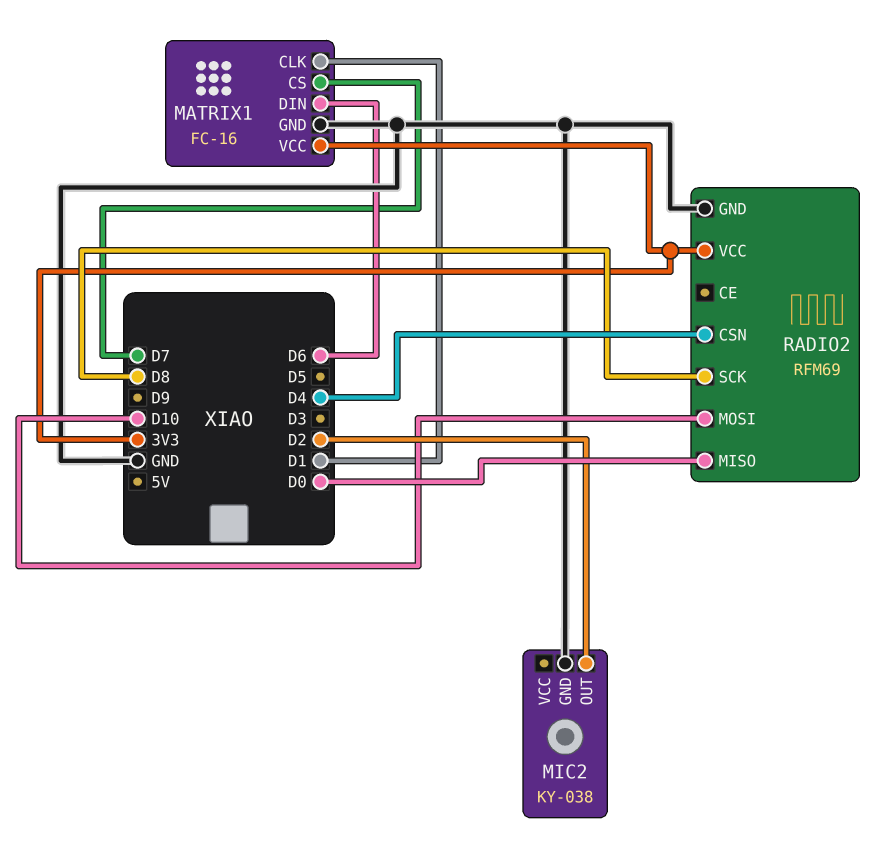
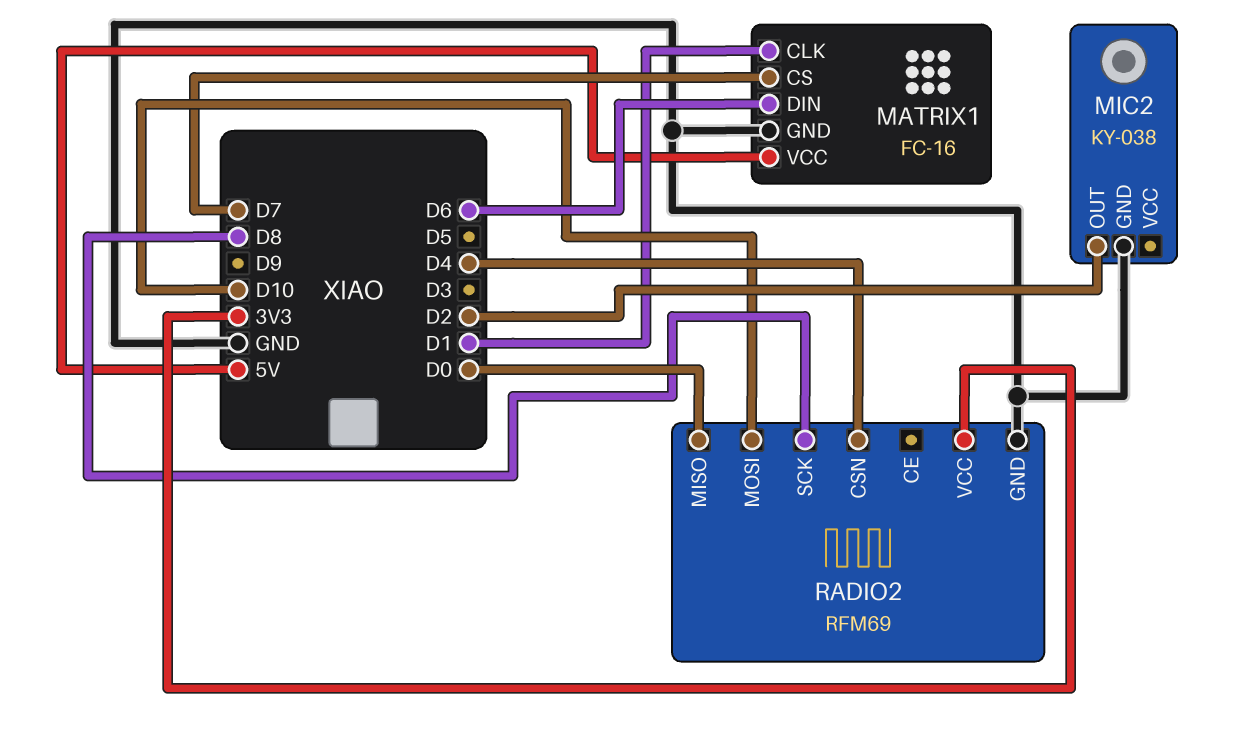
MATRIX1 pin VCC: 3V3 -> 5V

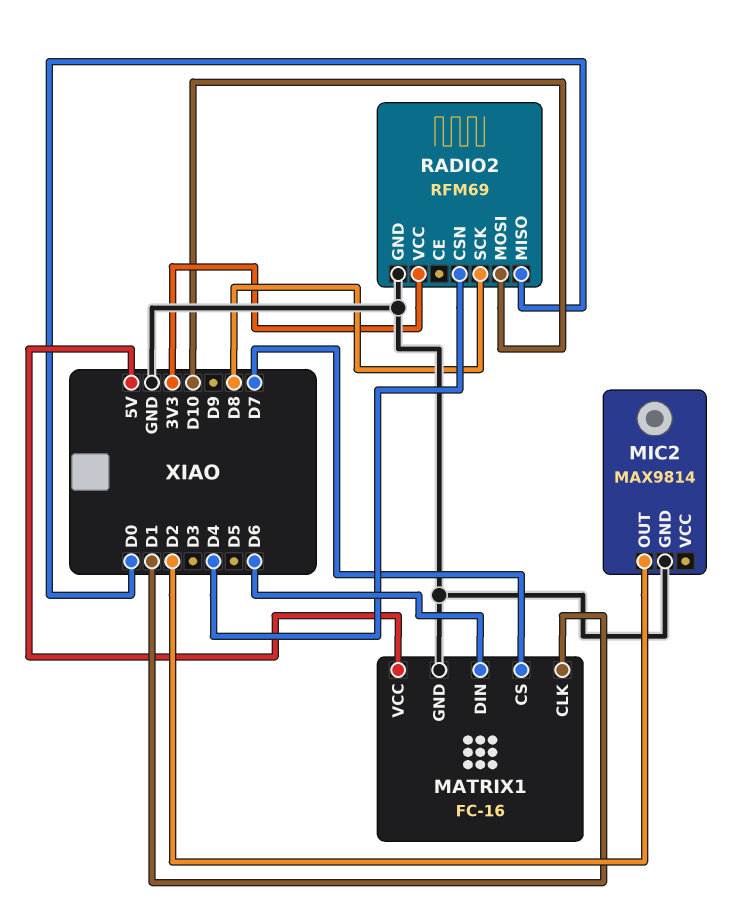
MIC2: KY-038 -> MAX9814

